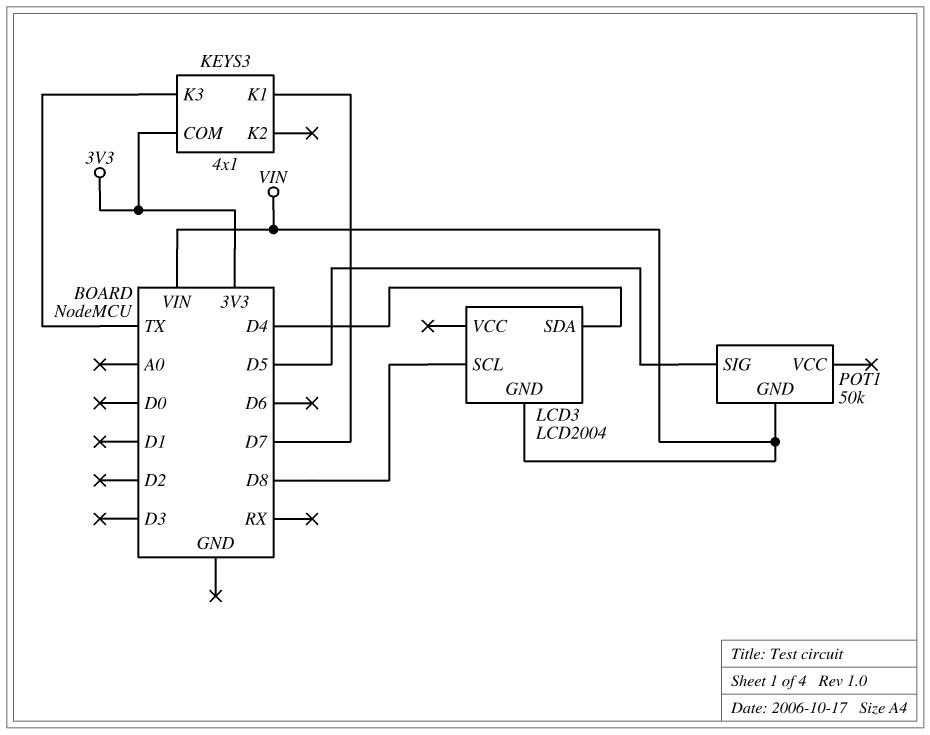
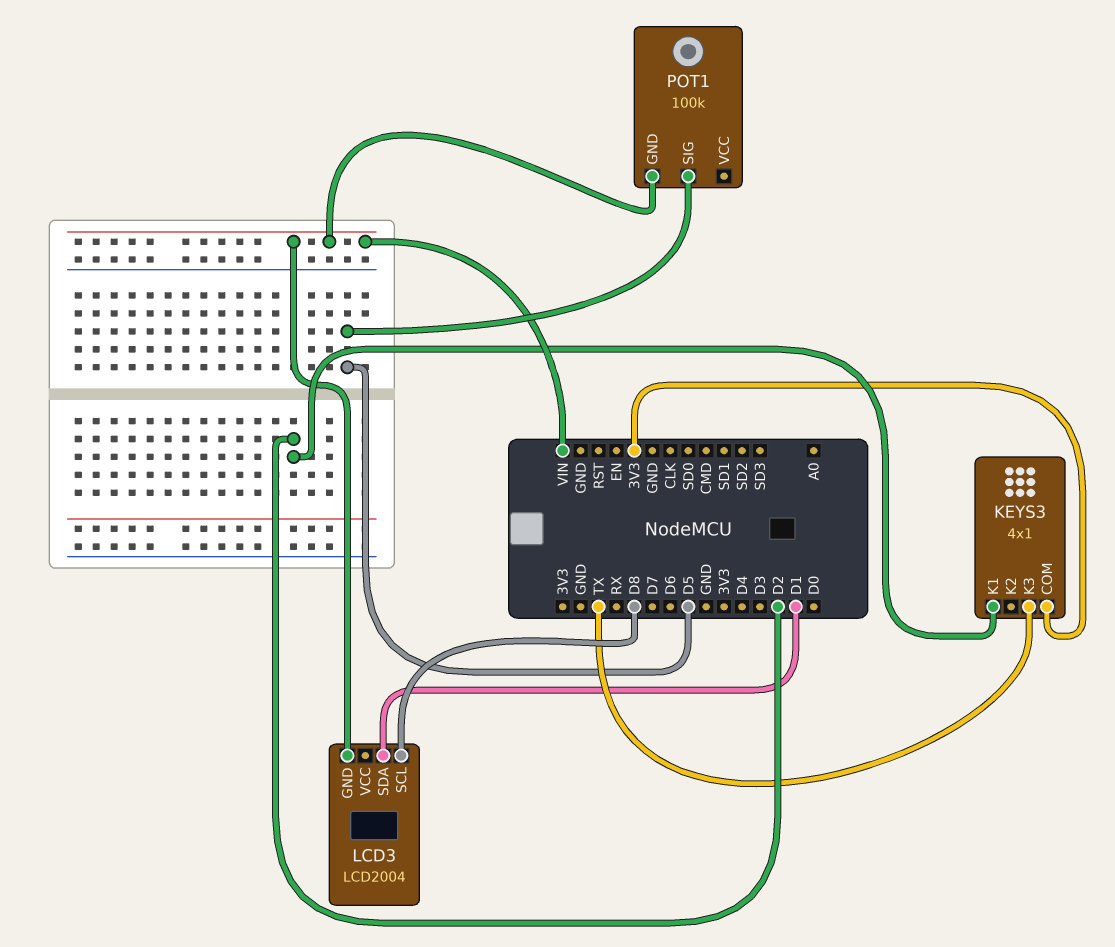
KEYS3 pin K1: D7 -> D2
LCD3 pin SDA: D4 -> D1
POT1: 50k -> 100k

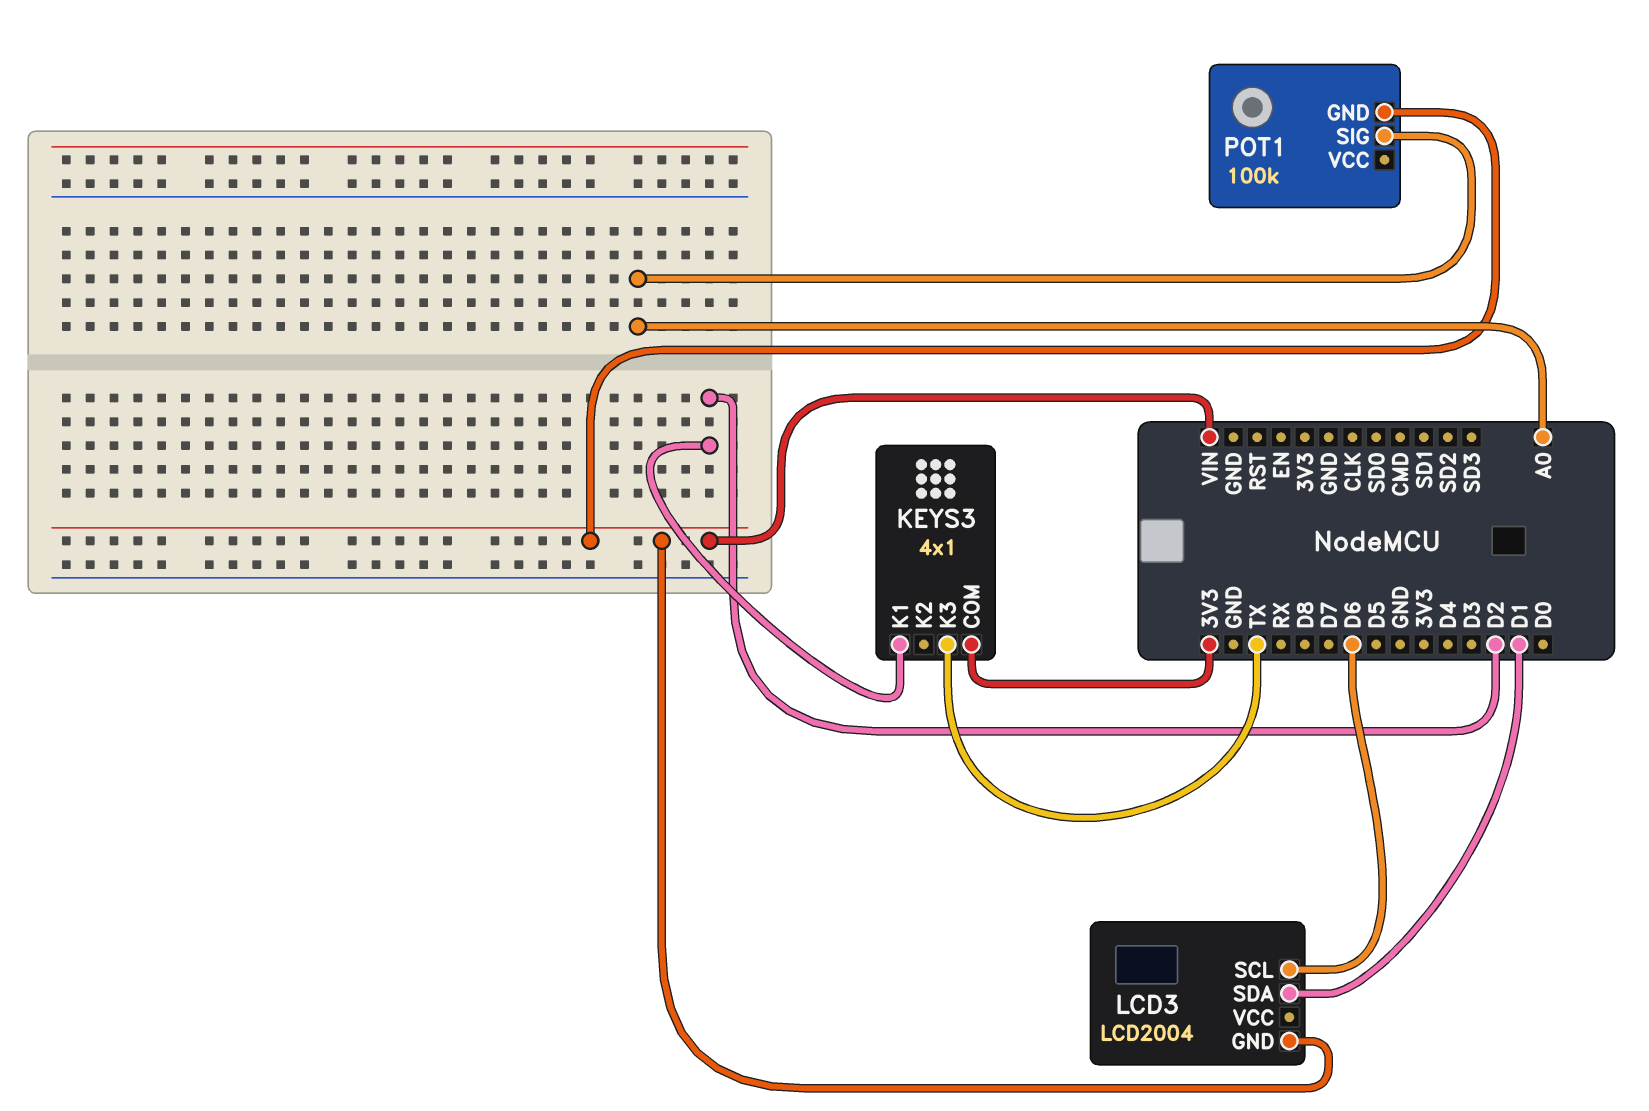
LCD3 pin SCL: D8 -> D6
POT1 pin SIG: D5 -> A0

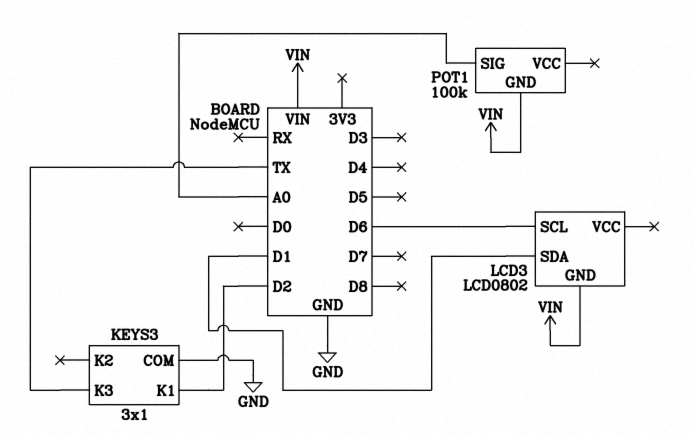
KEYS3: 4x1 -> 3x1
KEYS3 pin COM: 3V3 -> GND
LCD3: LCD2004 -> LCD0802

